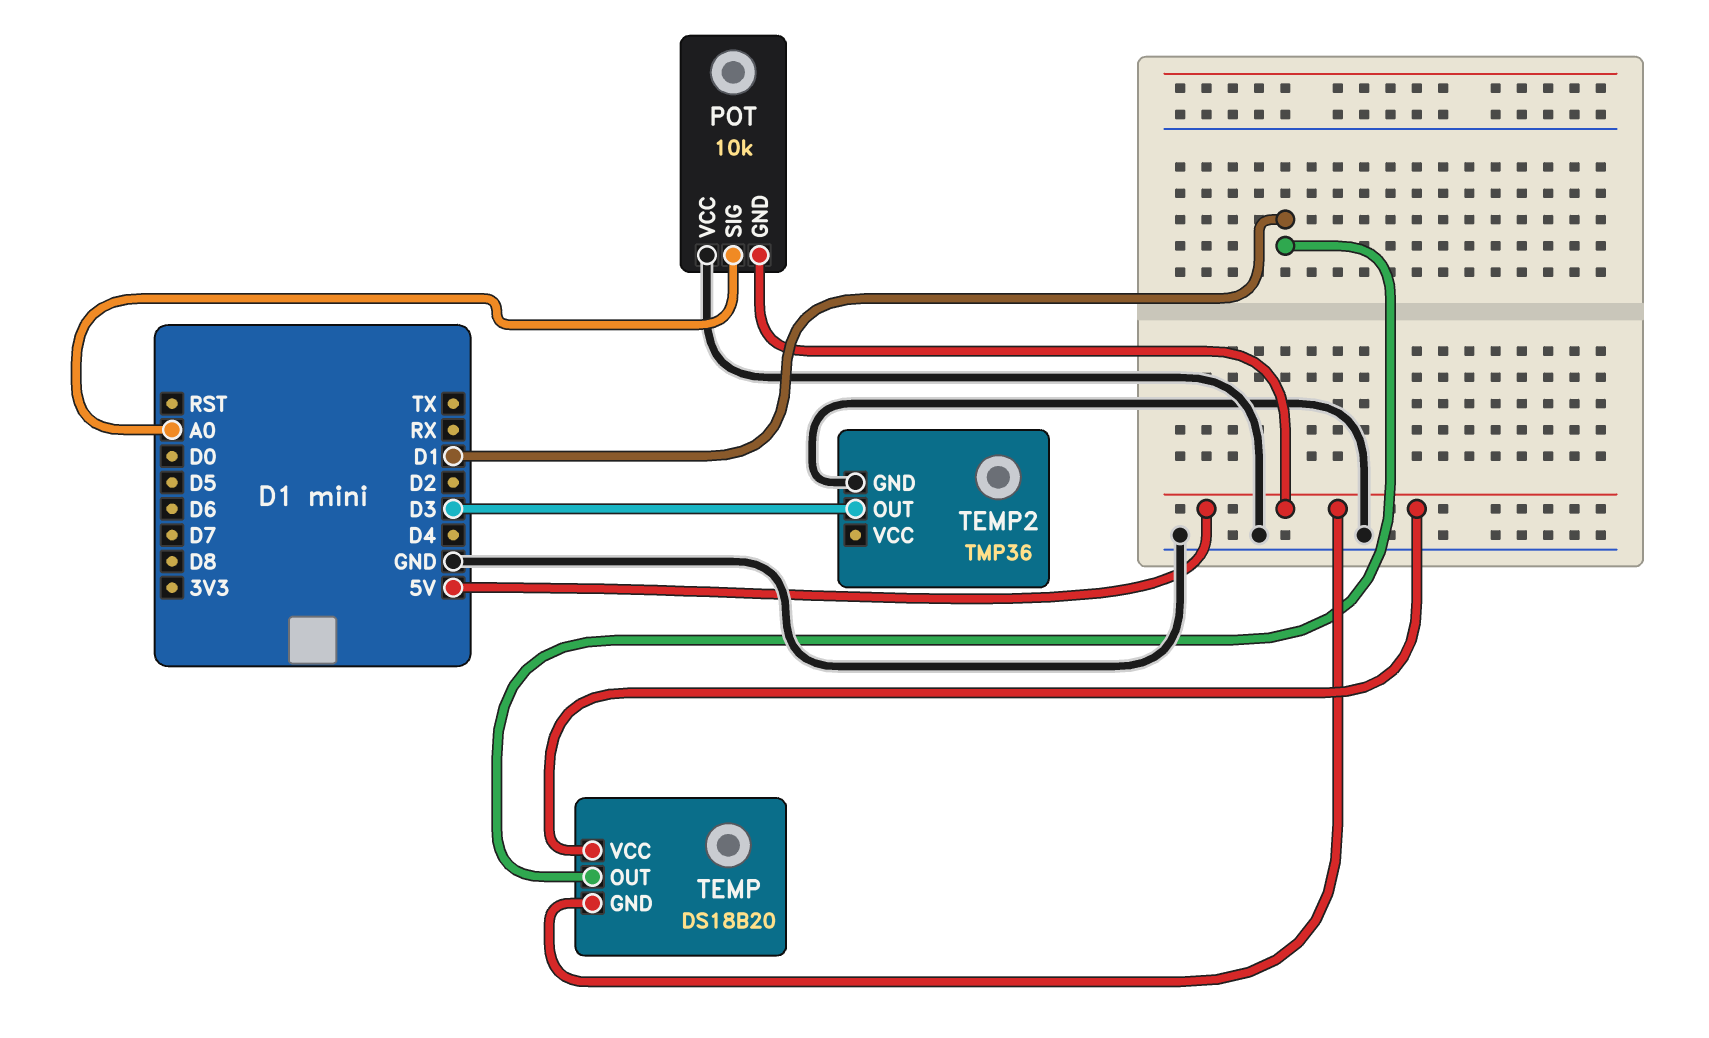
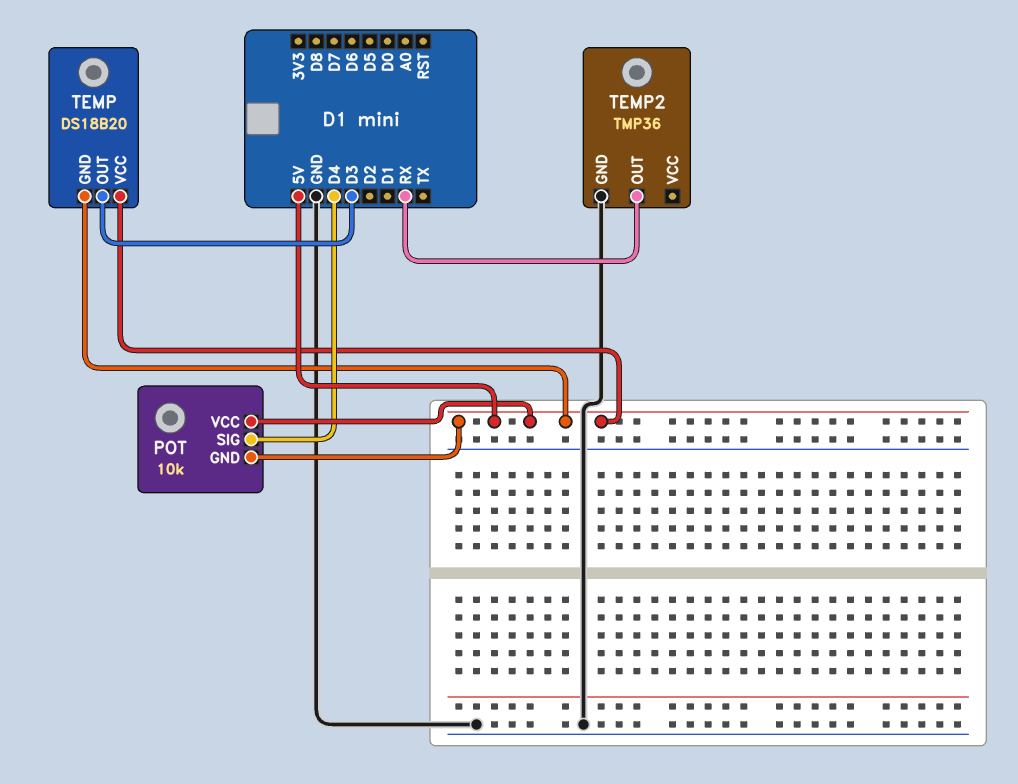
POT pin SIG: A0 -> D4
POT pin VCC: GND -> 5V
TEMP pin OUT: D1 -> D3
TEMP2 pin OUT: D3 -> RX

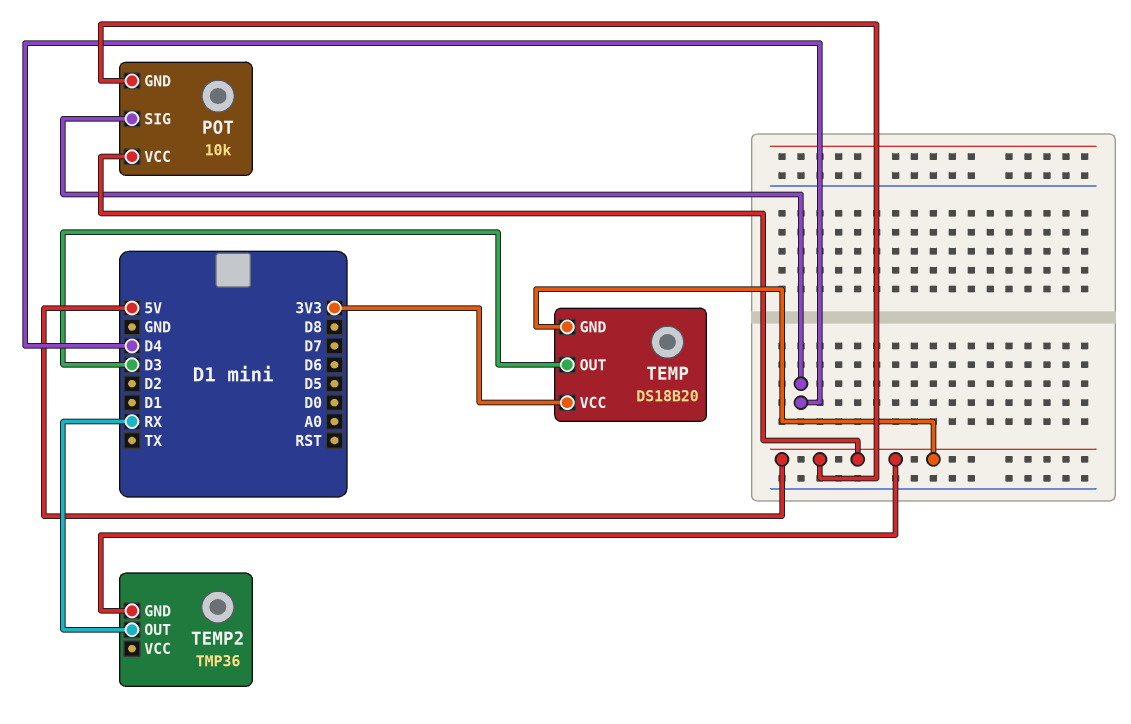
TEMP pin VCC: 5V -> 3V3
TEMP2 pin GND: GND -> 5V

